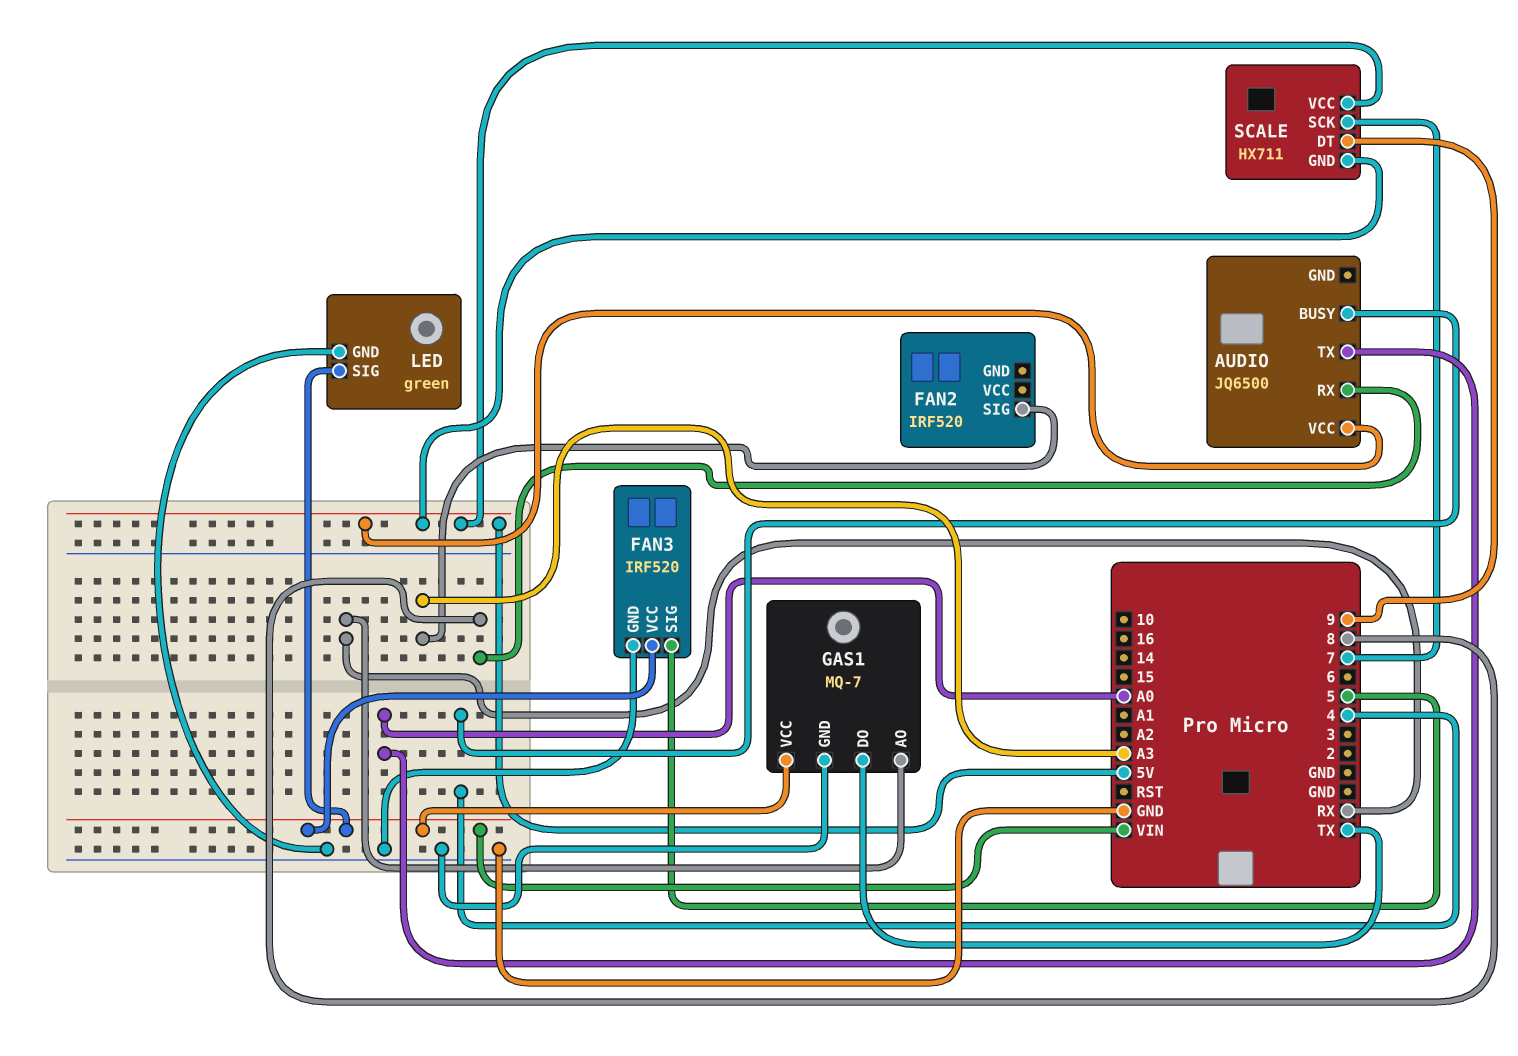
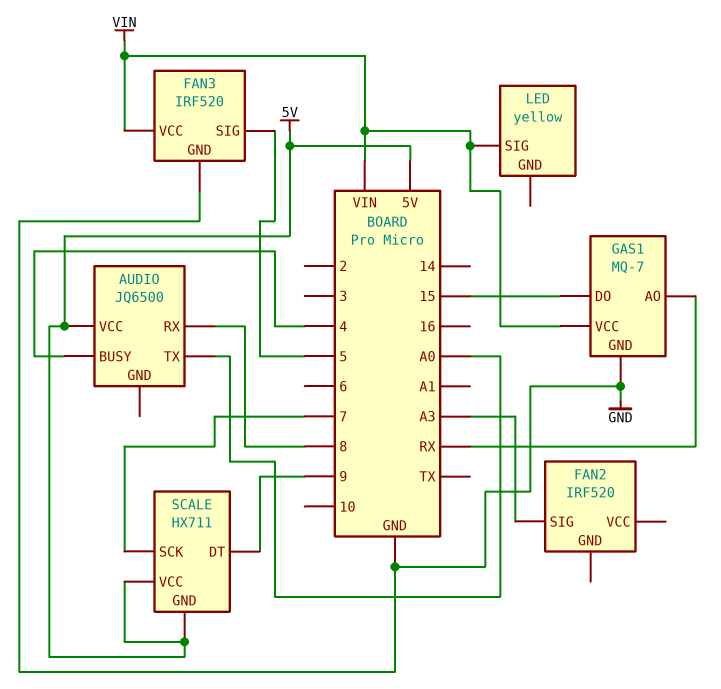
GAS1 pin DO: TX -> 15
LED: green -> yellow
LED pin GND: GND -> none

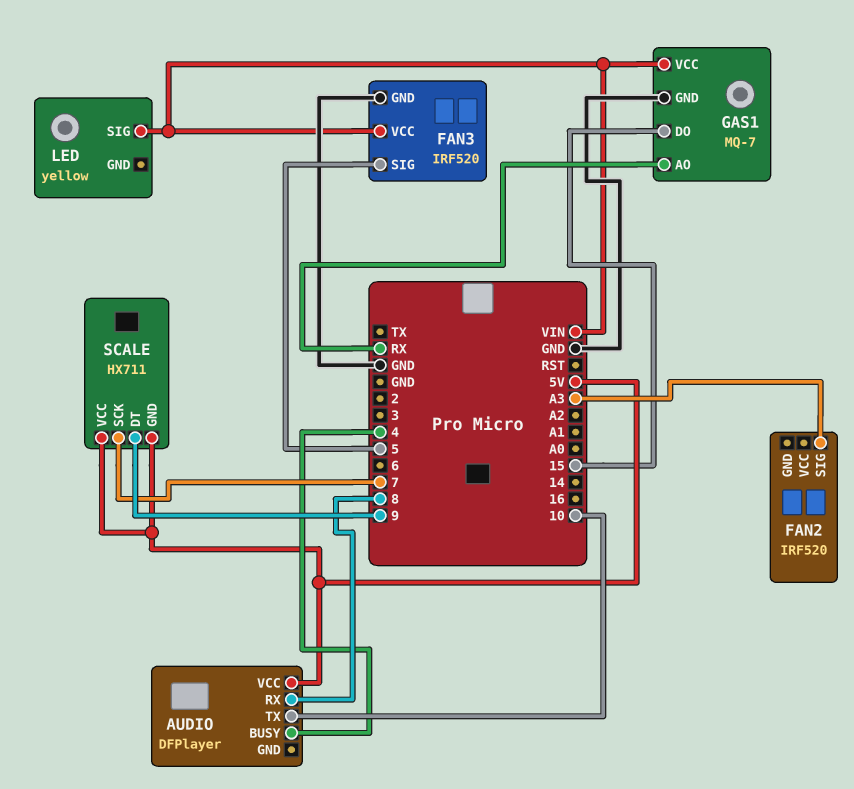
AUDIO: JQ6500 -> DFPlayer
AUDIO pin TX: A0 -> 10

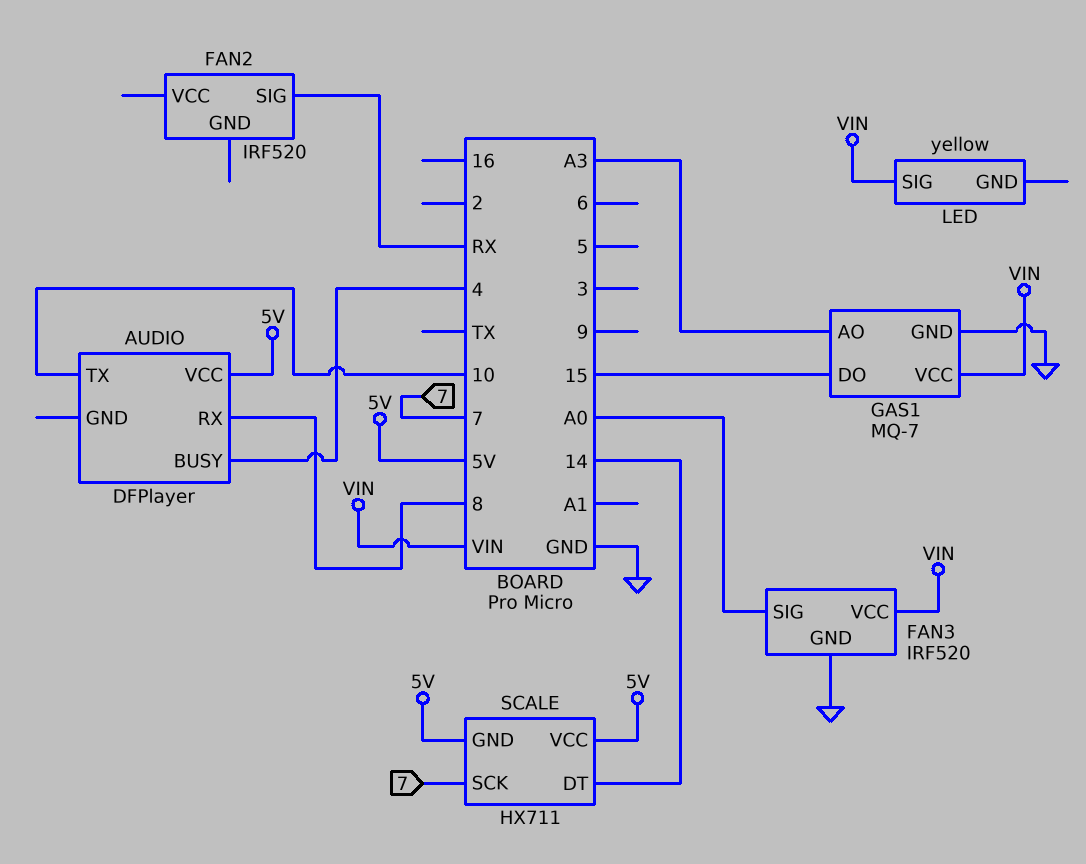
FAN2 pin SIG: A3 -> RX
FAN3 pin SIG: 5 -> A0
GAS1 pin AO: RX -> A3
SCALE pin DT: 9 -> 14

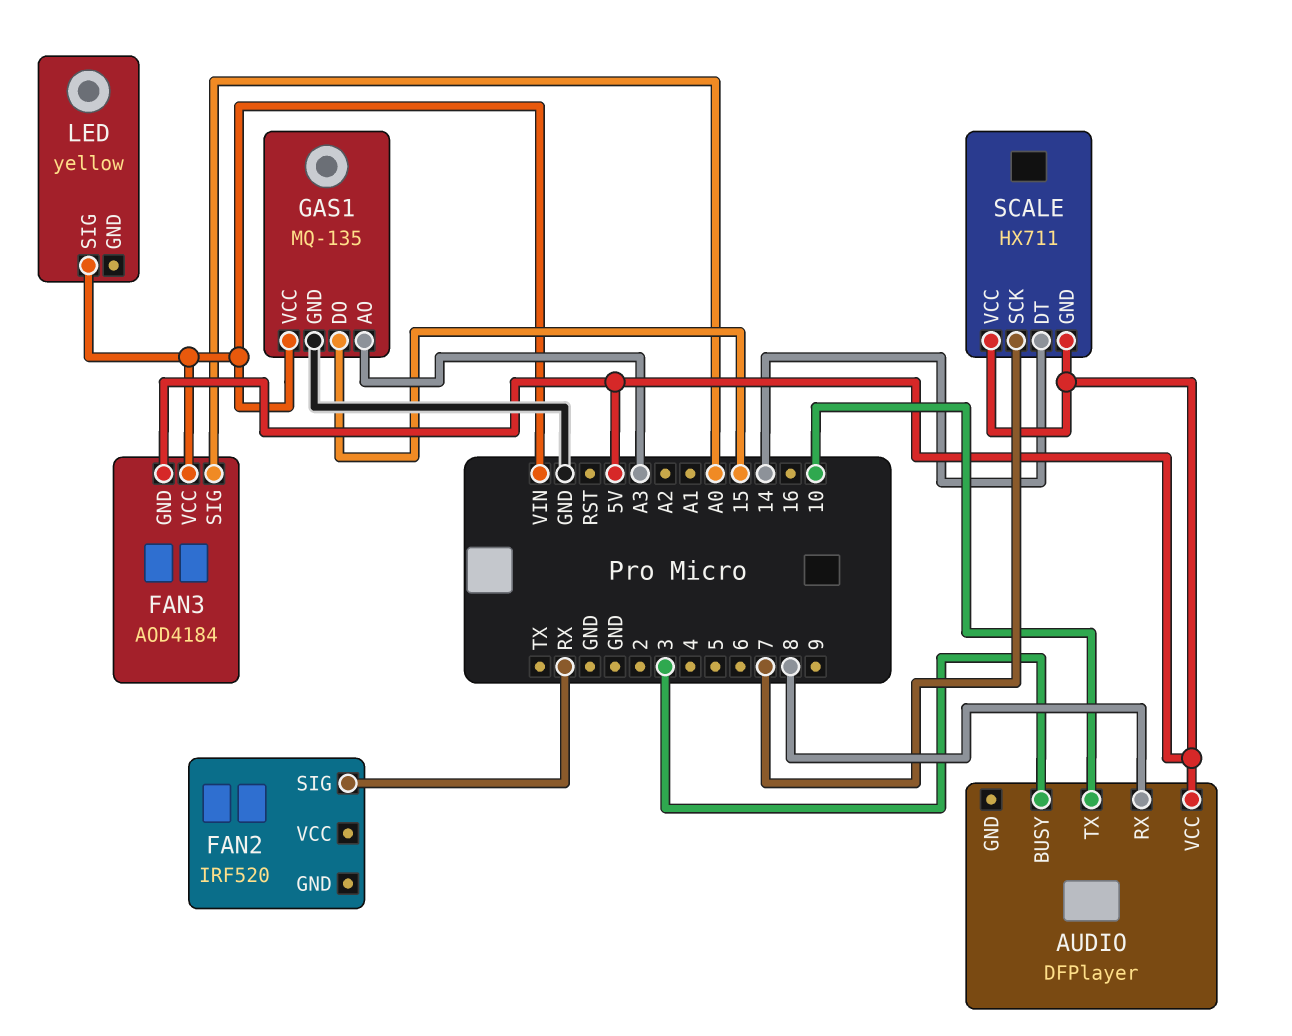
AUDIO pin BUSY: 4 -> 3
FAN3: IRF520 -> AOD4184
FAN3 pin GND: GND -> 5V
GAS1: MQ-7 -> MQ-135

